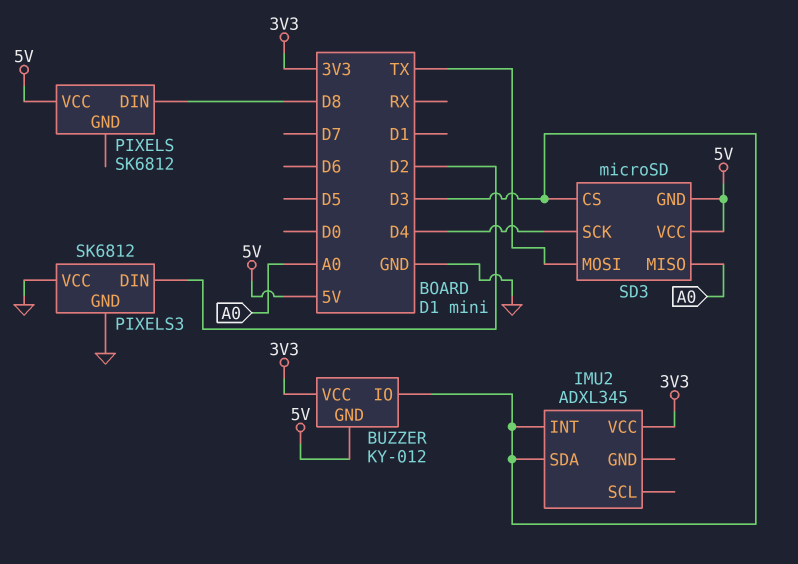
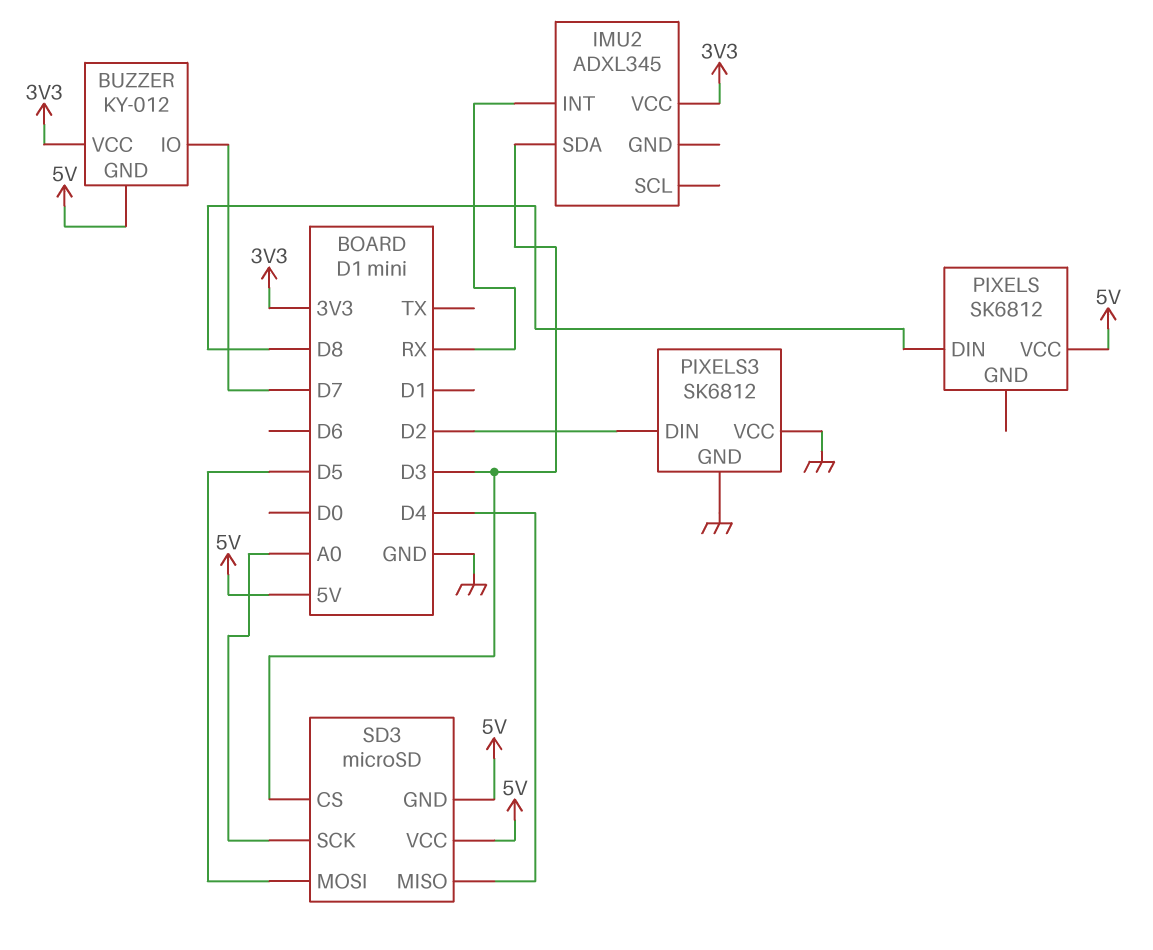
BUZZER pin IO: D3 -> D7
IMU2 pin INT: D3 -> RX
SD3 pin MISO: A0 -> D4
SD3 pin MOSI: TX -> D5
SD3 pin SCK: D4 -> A0

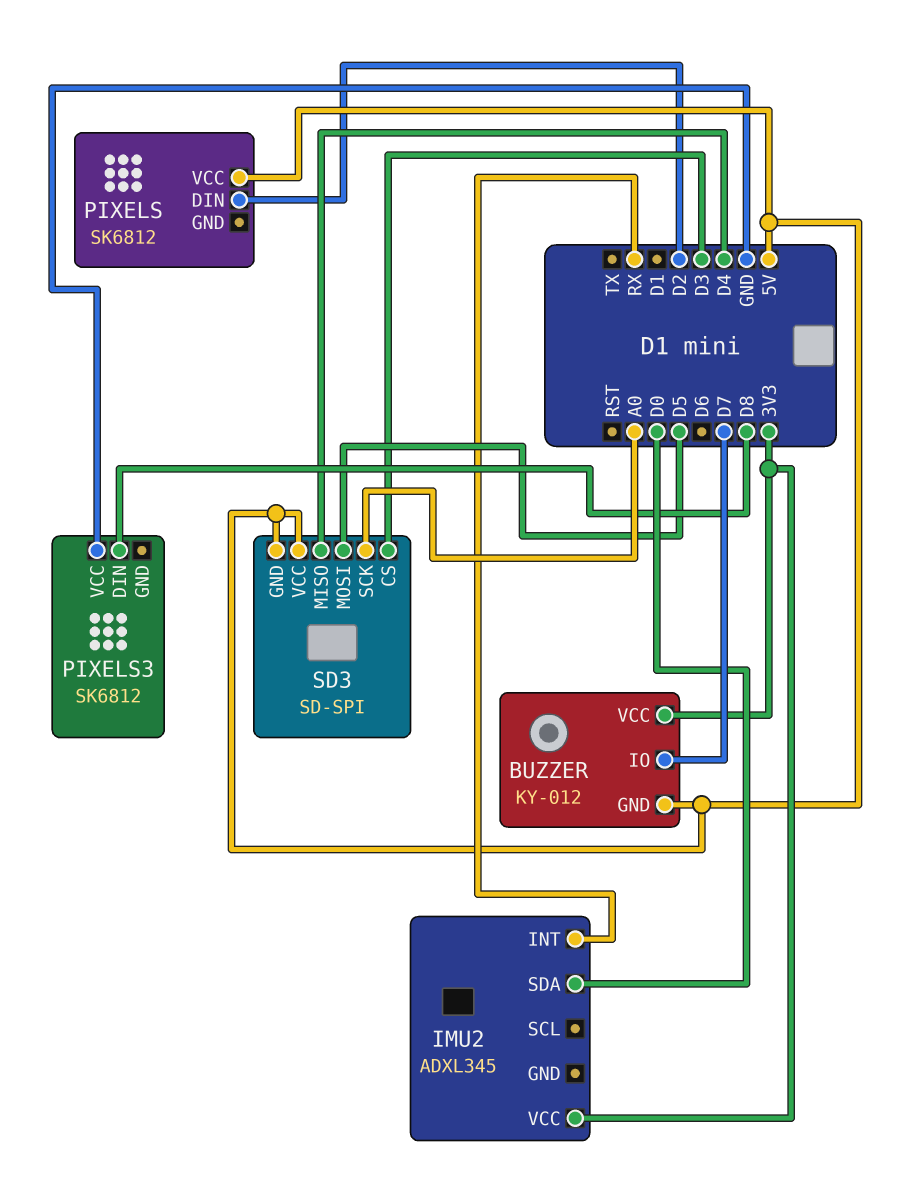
IMU2 pin SDA: D3 -> D0
PIXELS pin DIN: D8 -> D2
PIXELS3 pin DIN: D2 -> D8
PIXELS3 pin GND: GND -> none
SD3: microSD -> SD-SPI

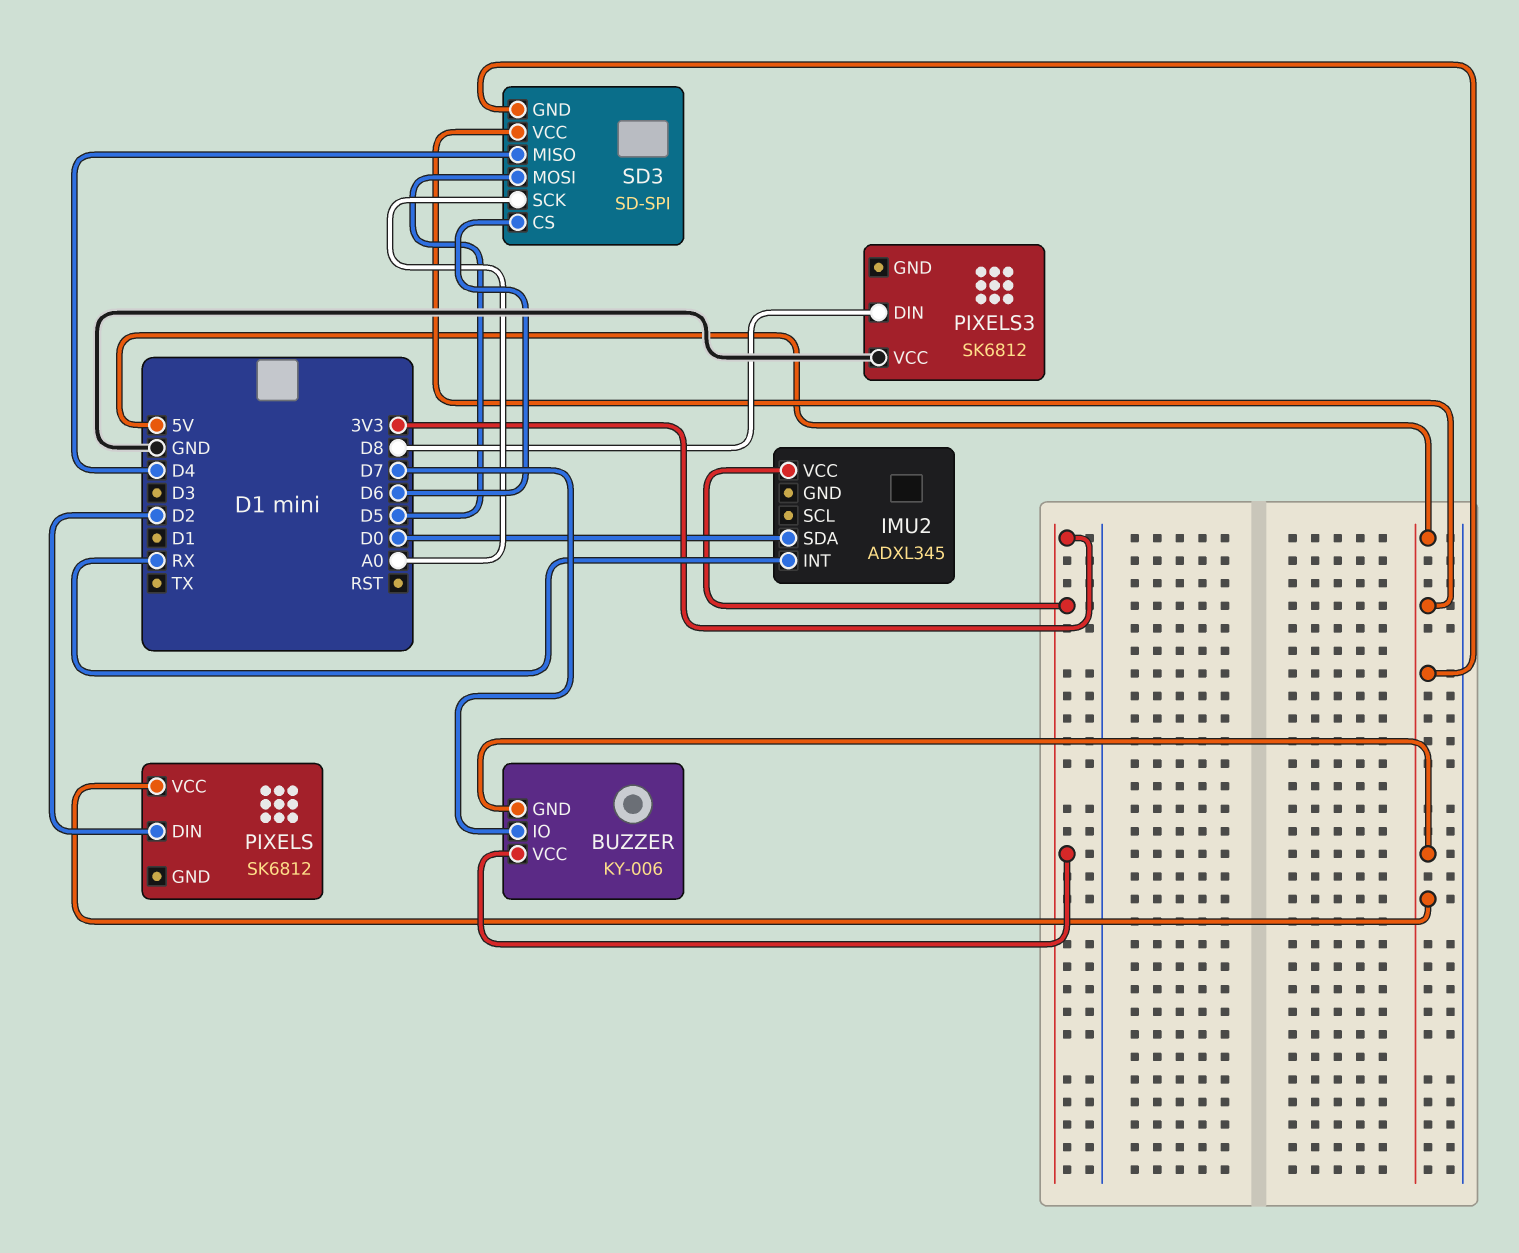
BUZZER: KY-012 -> KY-006
SD3 pin CS: D3 -> D6

